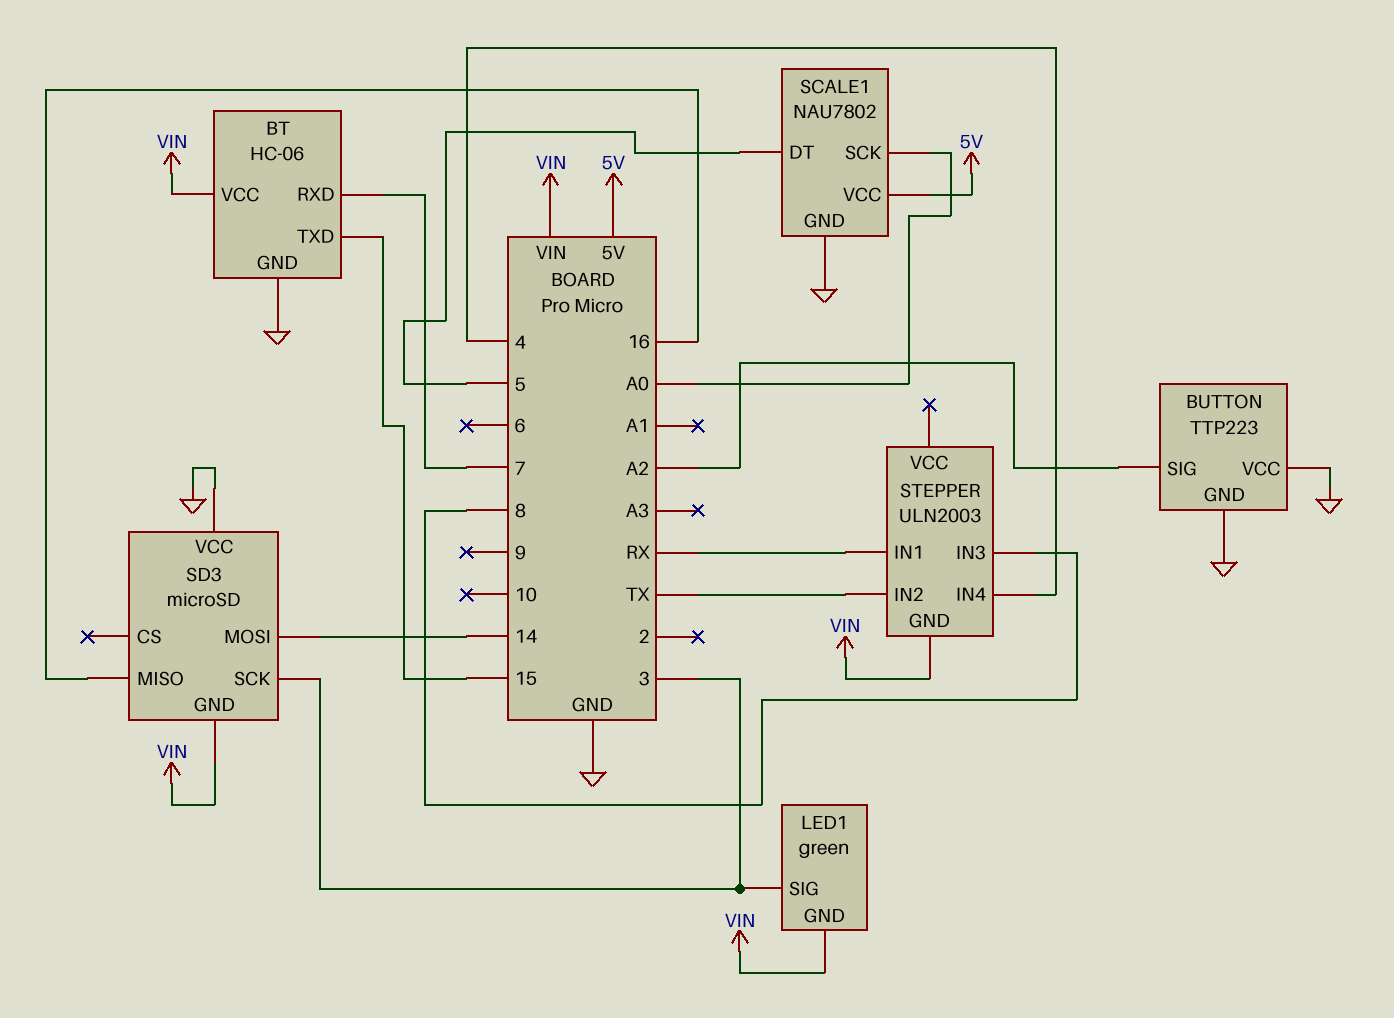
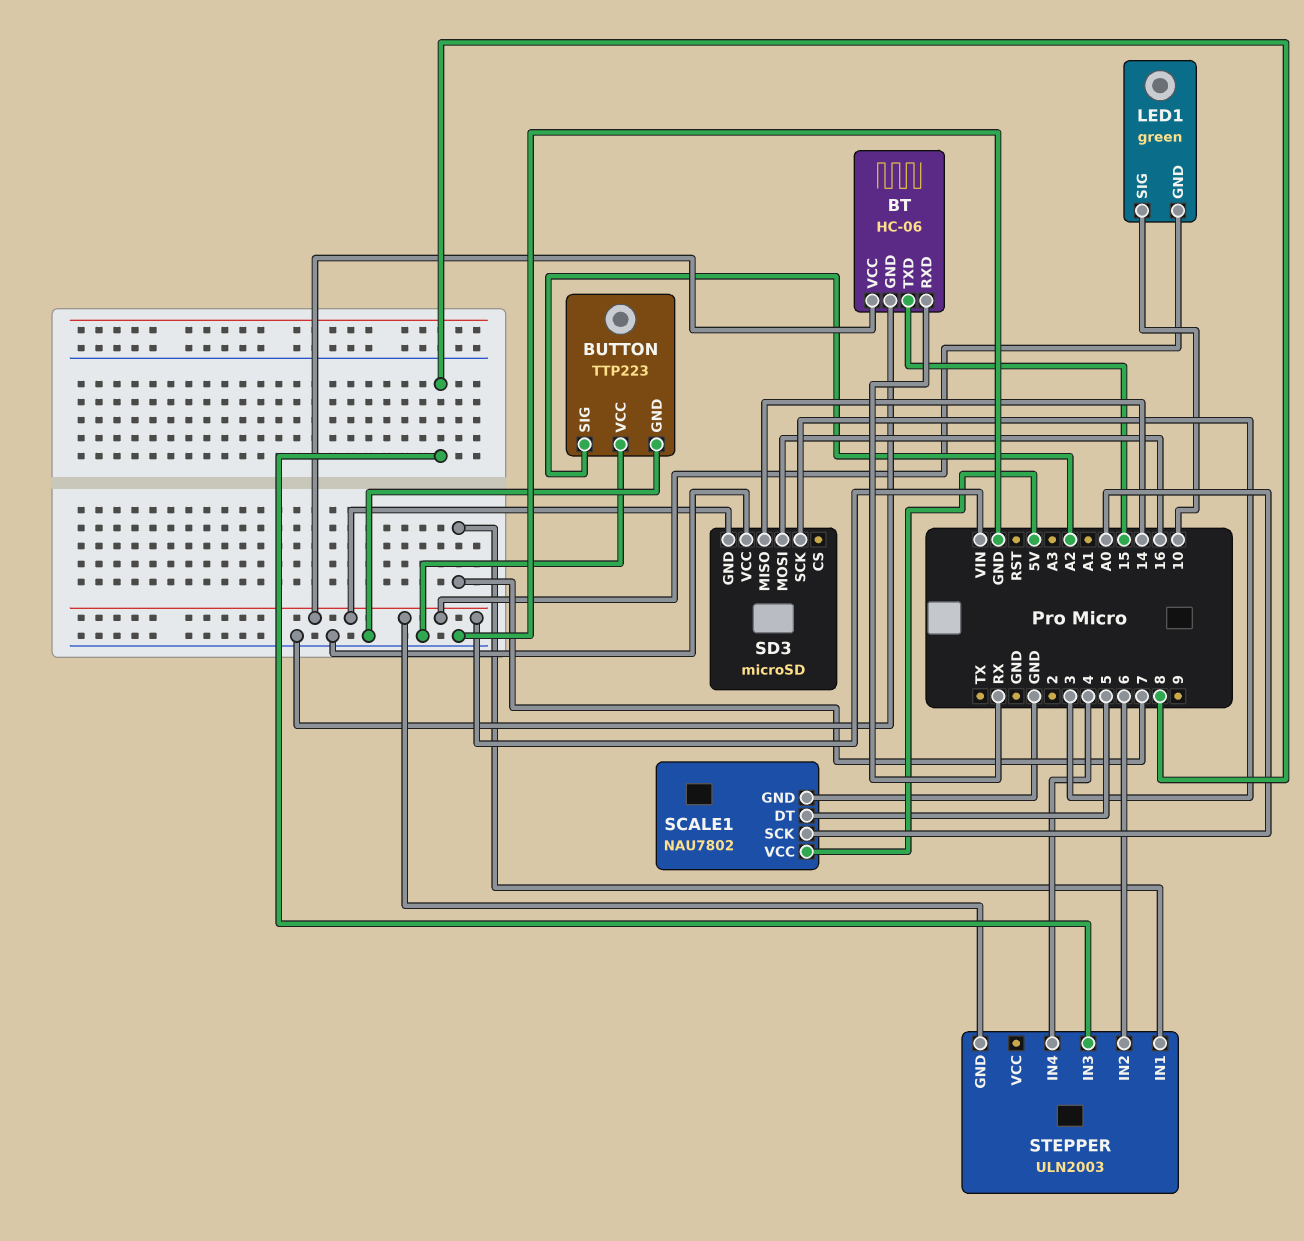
BT pin RXD: 7 -> RX
LED1 pin SIG: 3 -> 10
SD3 pin MISO: 16 -> 14
SD3 pin MOSI: 14 -> 16
STEPPER pin IN1: RX -> 7
STEPPER pin IN2: TX -> 6

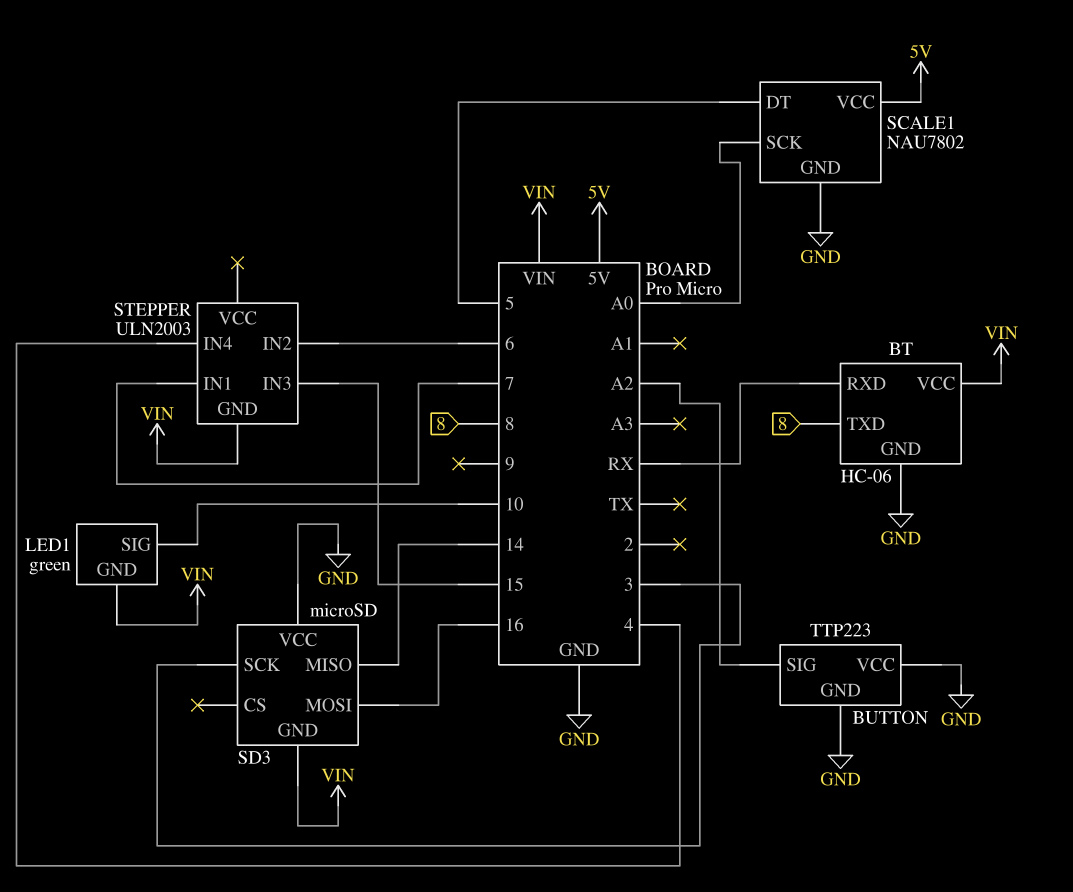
BT pin TXD: 15 -> 8
STEPPER pin IN3: 8 -> 15

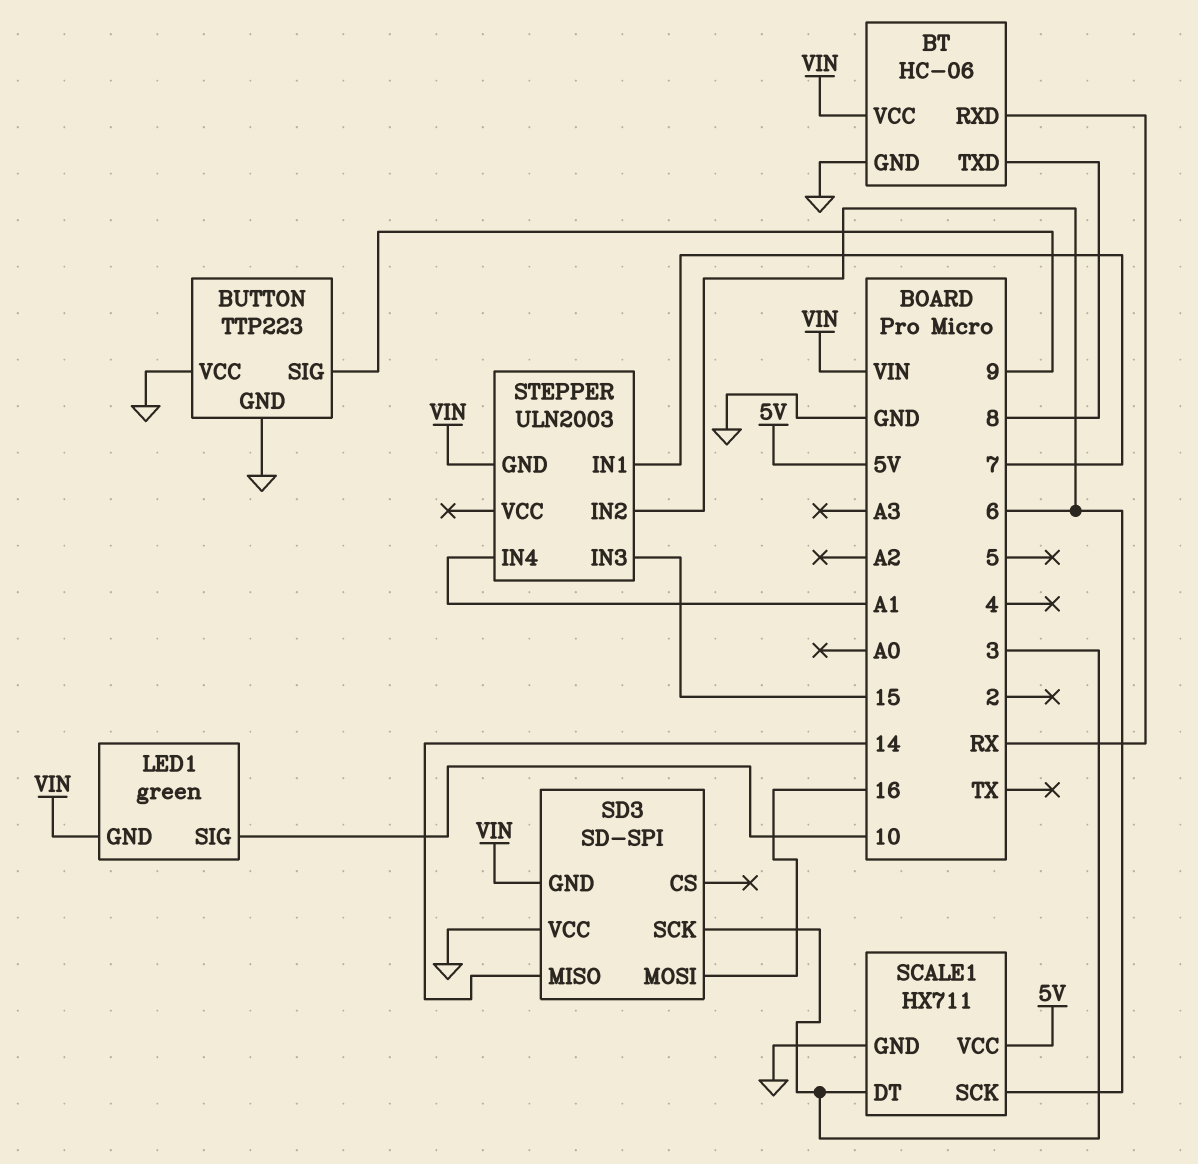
BUTTON pin SIG: A2 -> 9
SCALE1: NAU7802 -> HX711
SCALE1 pin DT: 5 -> 3
SCALE1 pin SCK: A0 -> 6
SD3: microSD -> SD-SPI
STEPPER pin IN4: 4 -> A1

